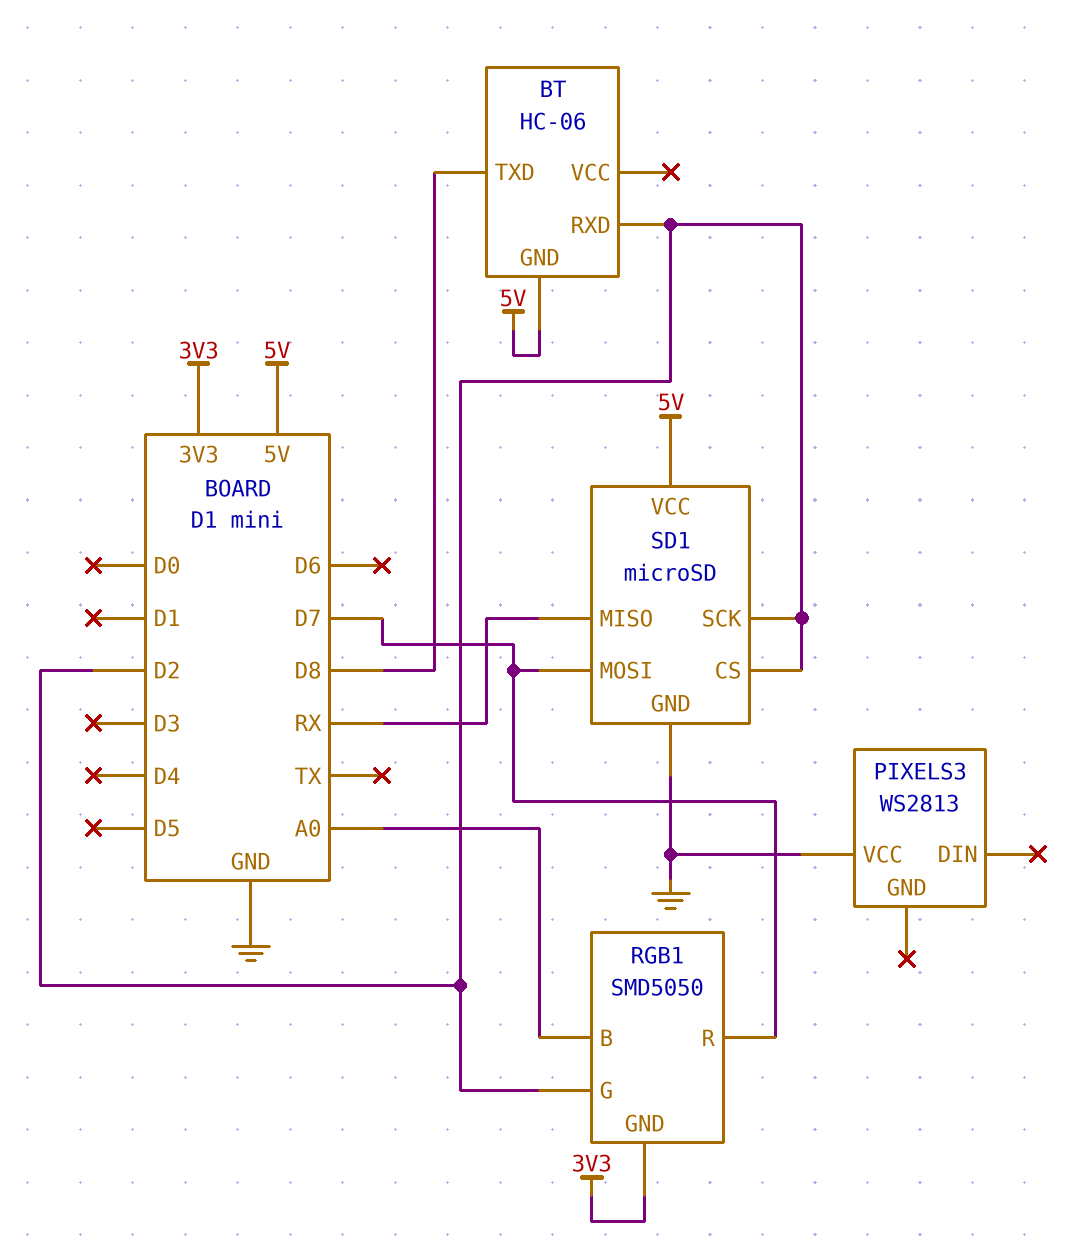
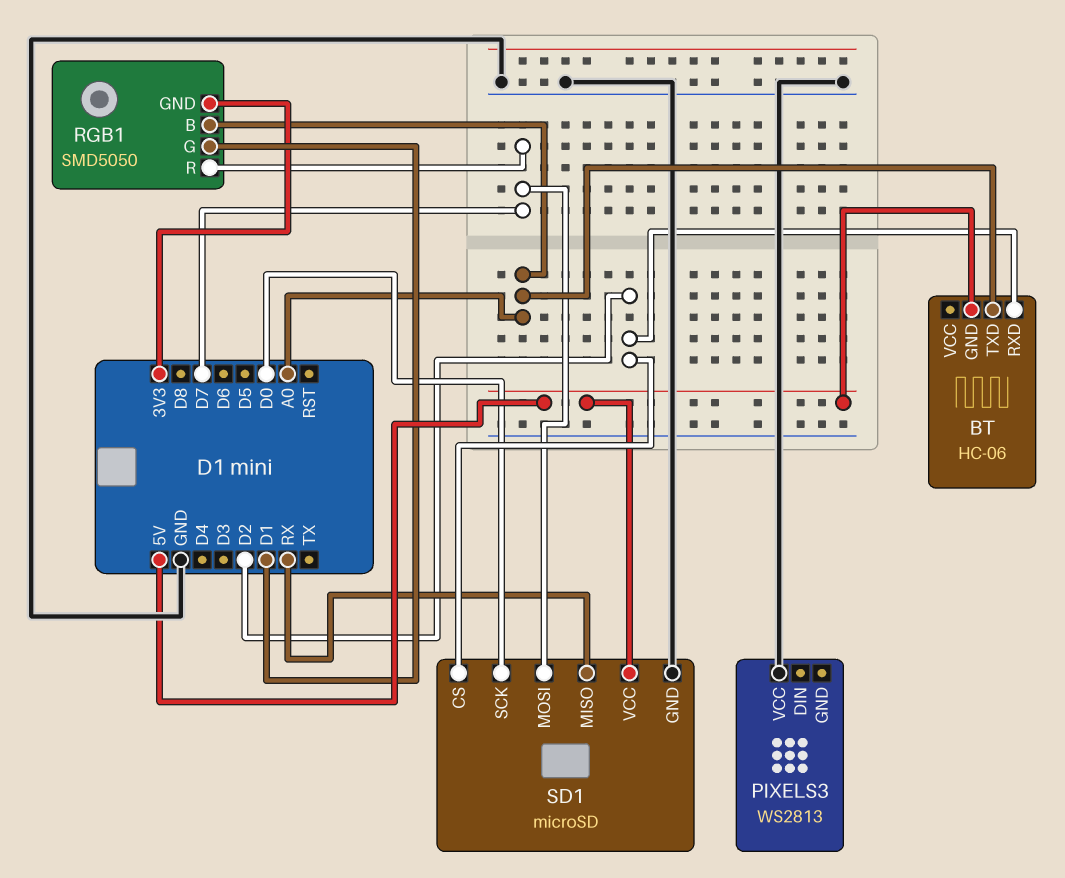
BT pin TXD: D8 -> A0
RGB1 pin G: D2 -> D1
SD1 pin SCK: D2 -> D0

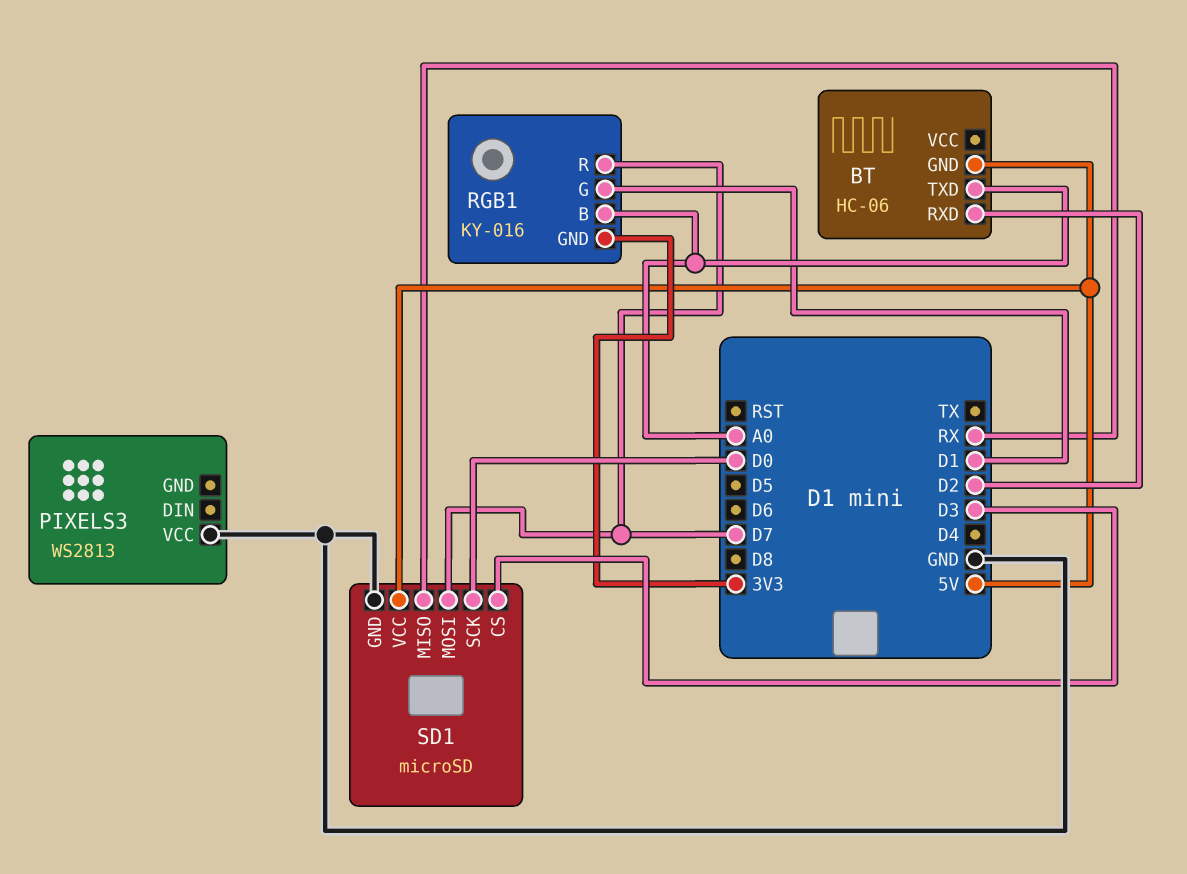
RGB1: SMD5050 -> KY-016
SD1 pin CS: D2 -> D3

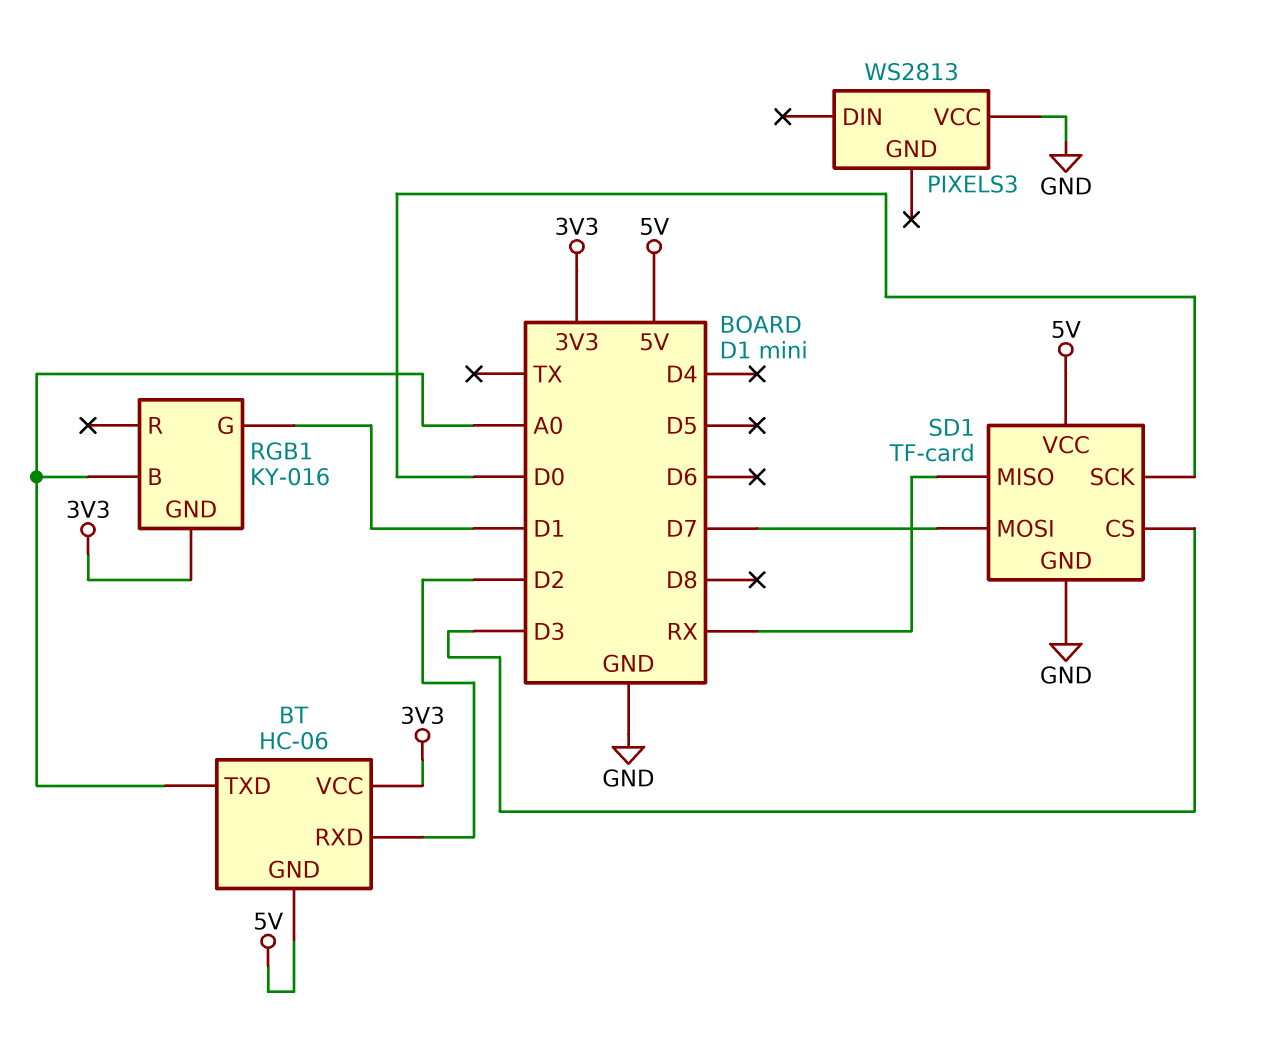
BT pin VCC: none -> 3V3
RGB1 pin R: D7 -> none
SD1: microSD -> TF-card

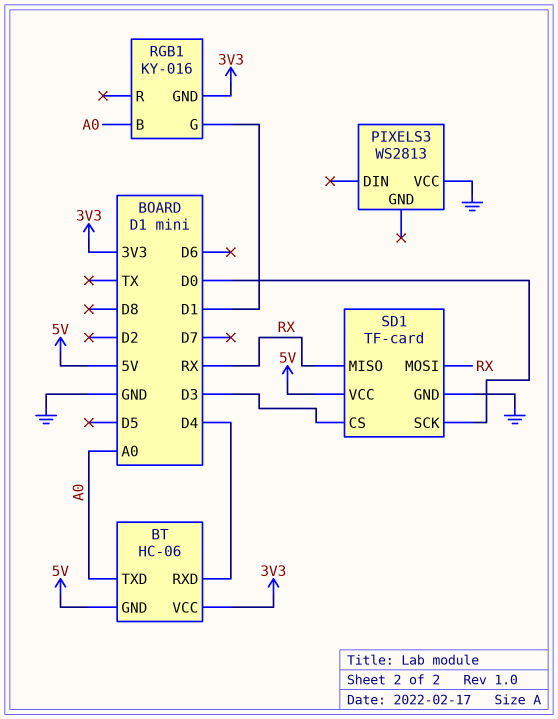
BT pin RXD: D2 -> D4
SD1 pin MOSI: D7 -> RX

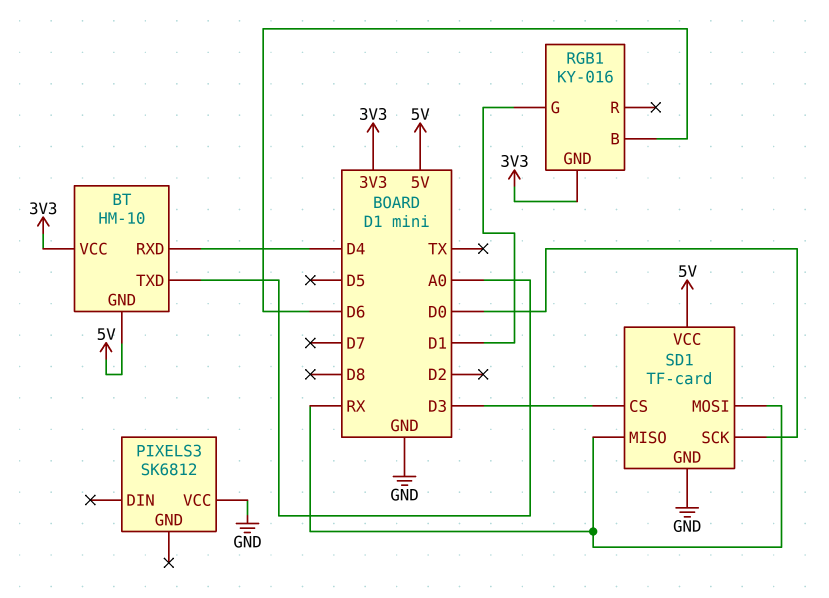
BT: HC-06 -> HM-10
PIXELS3: WS2813 -> SK6812
RGB1 pin B: A0 -> D6

